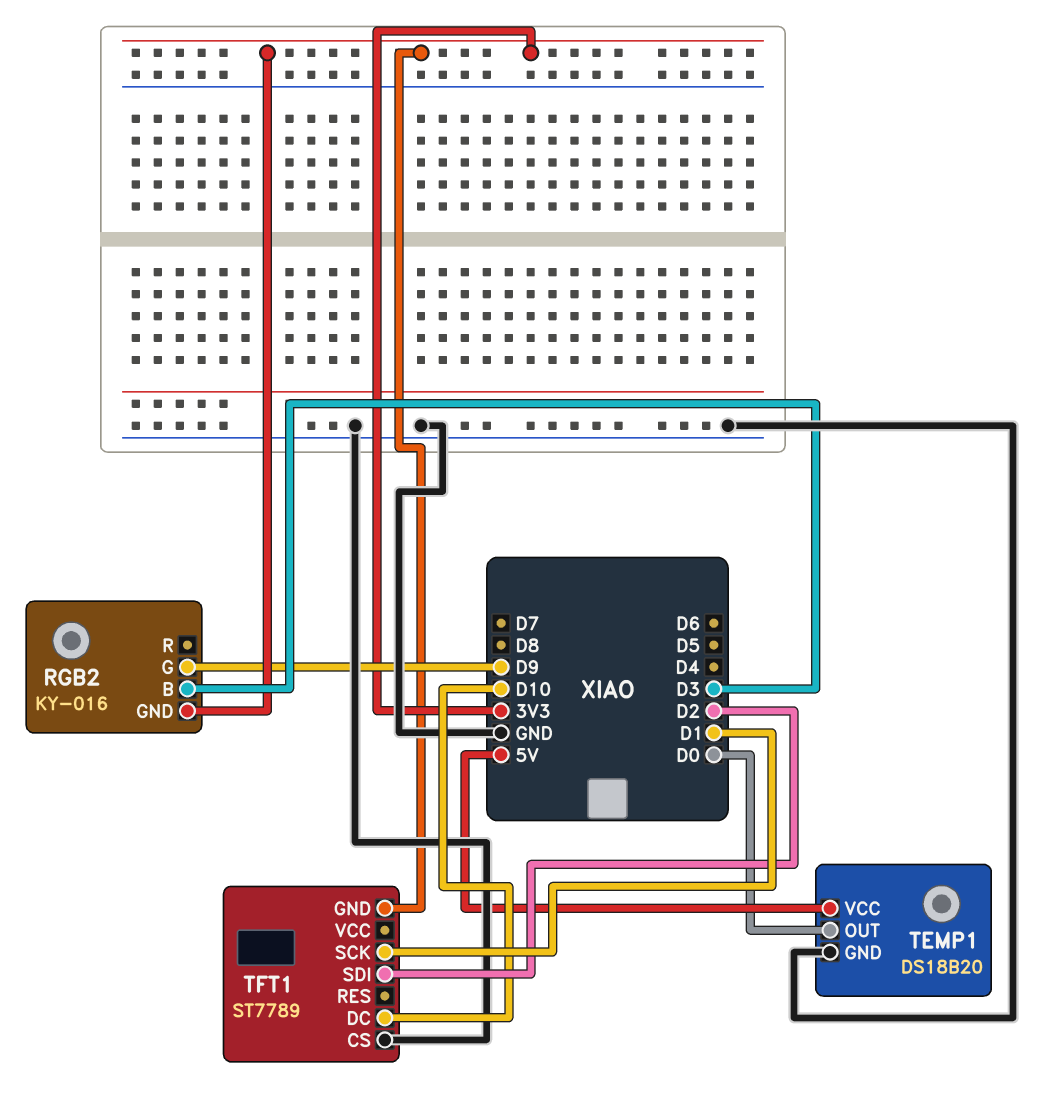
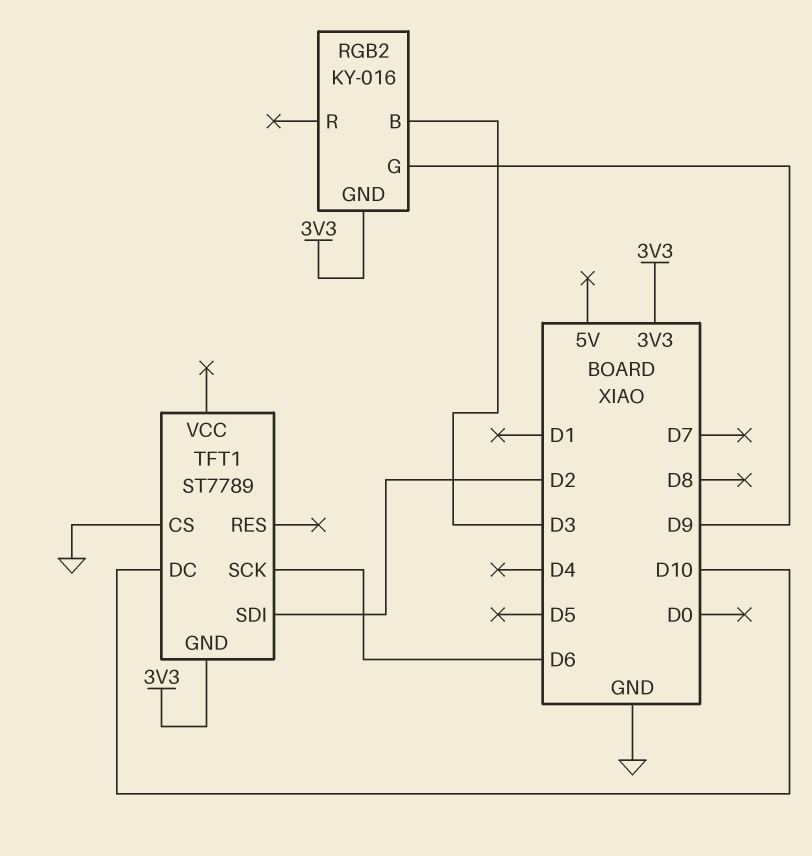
TEMP1: DS18B20 -> none
TEMP1 pin GND: GND -> none
TEMP1 pin OUT: D0 -> none
TEMP1 pin VCC: 5V -> none
TFT1 pin SCK: D1 -> D6

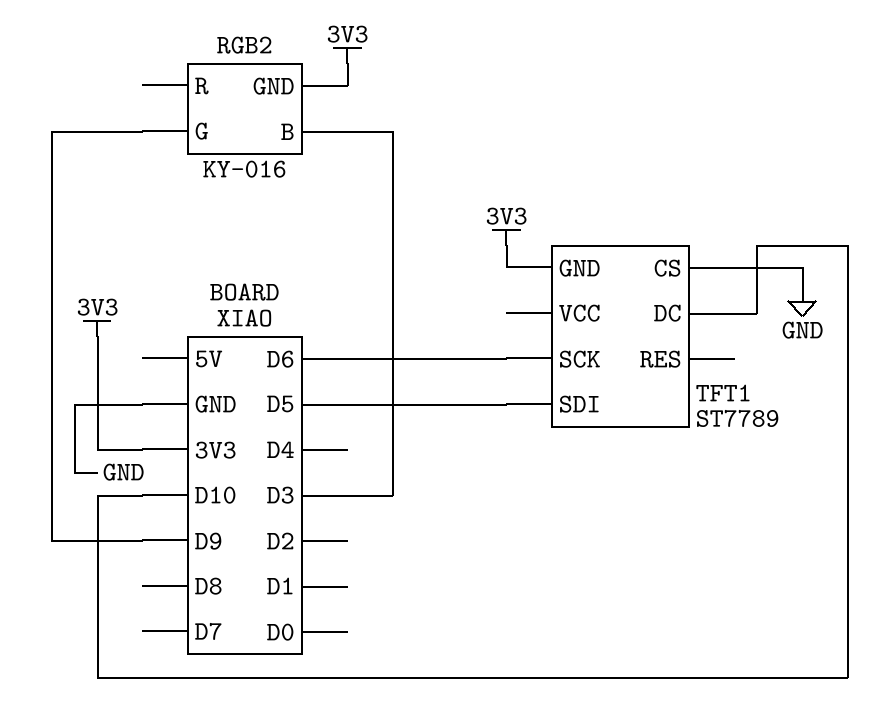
TFT1 pin SDI: D2 -> D5

